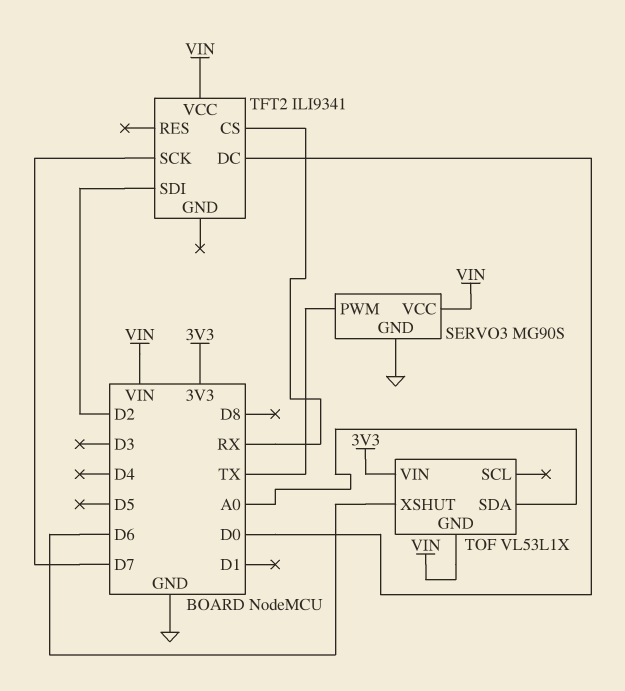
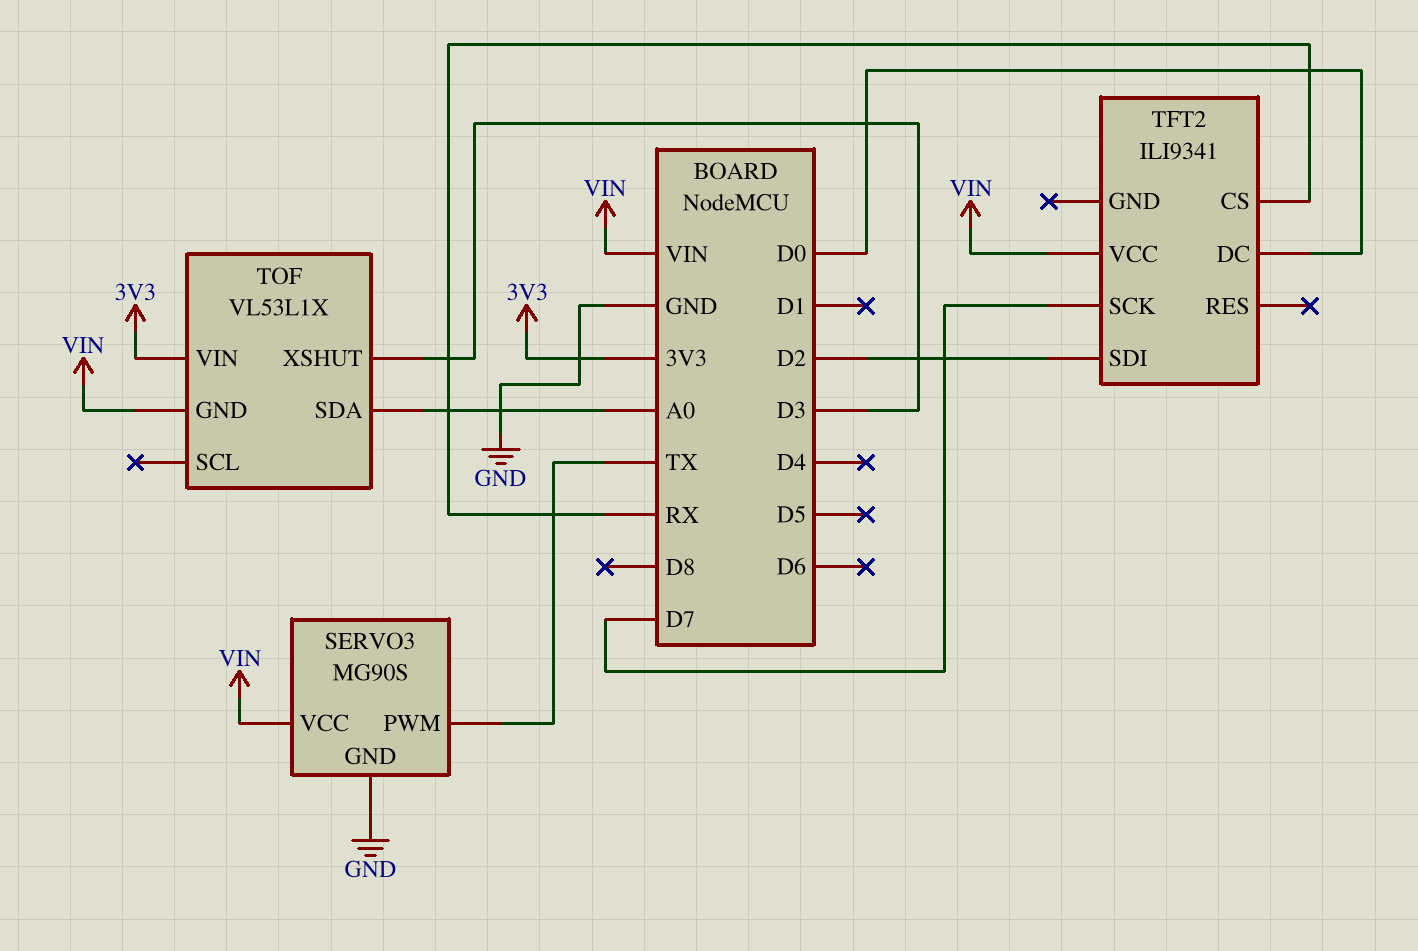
TOF pin XSHUT: D6 -> D3

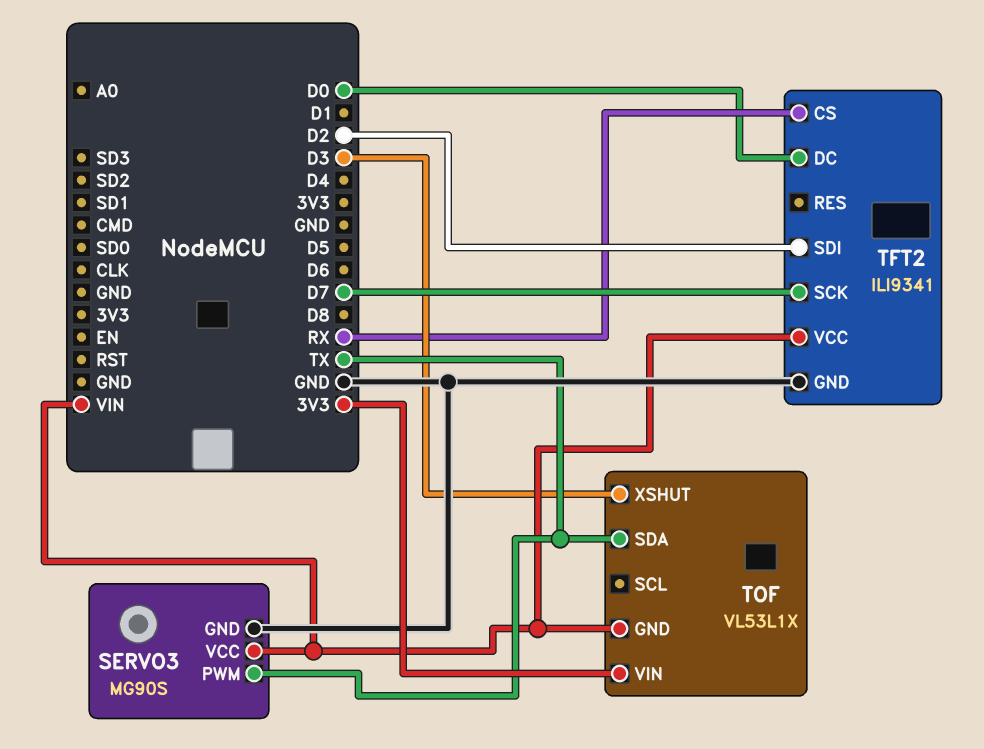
TFT2 pin GND: none -> GND
TOF pin SDA: A0 -> TX

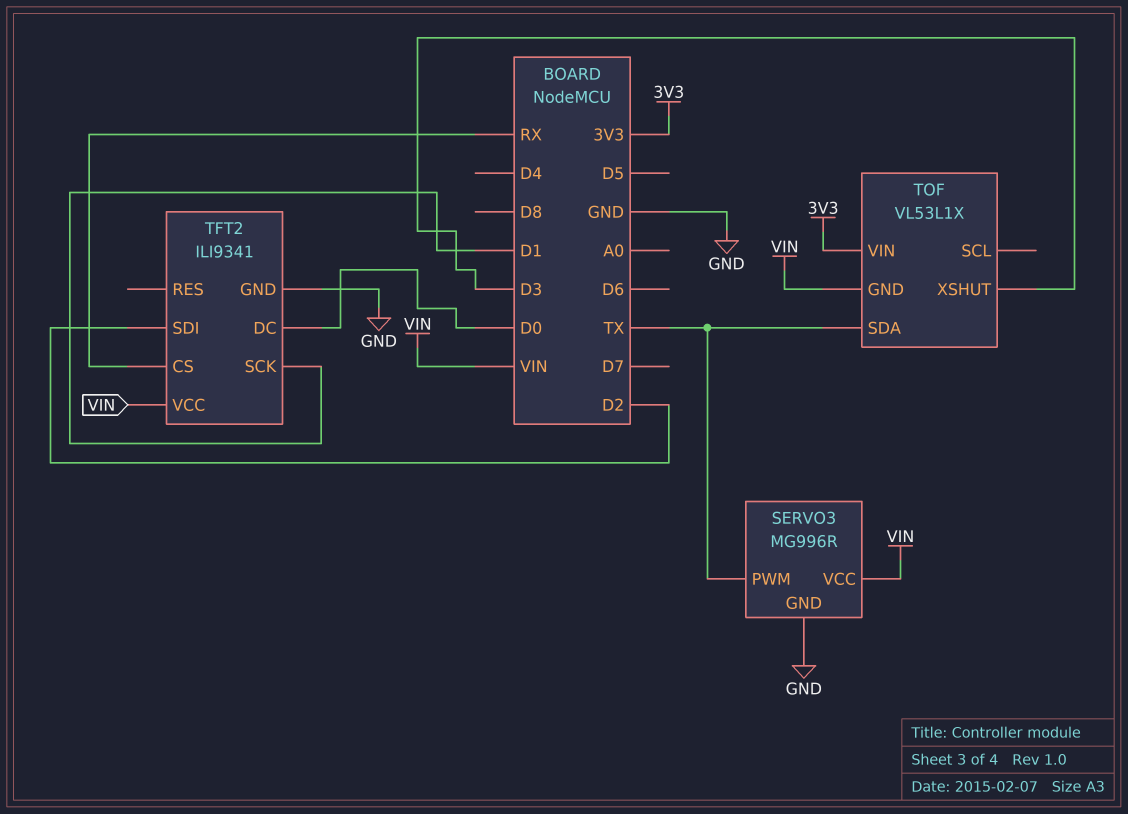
SERVO3: MG90S -> MG996R
TFT2 pin SCK: D7 -> D1

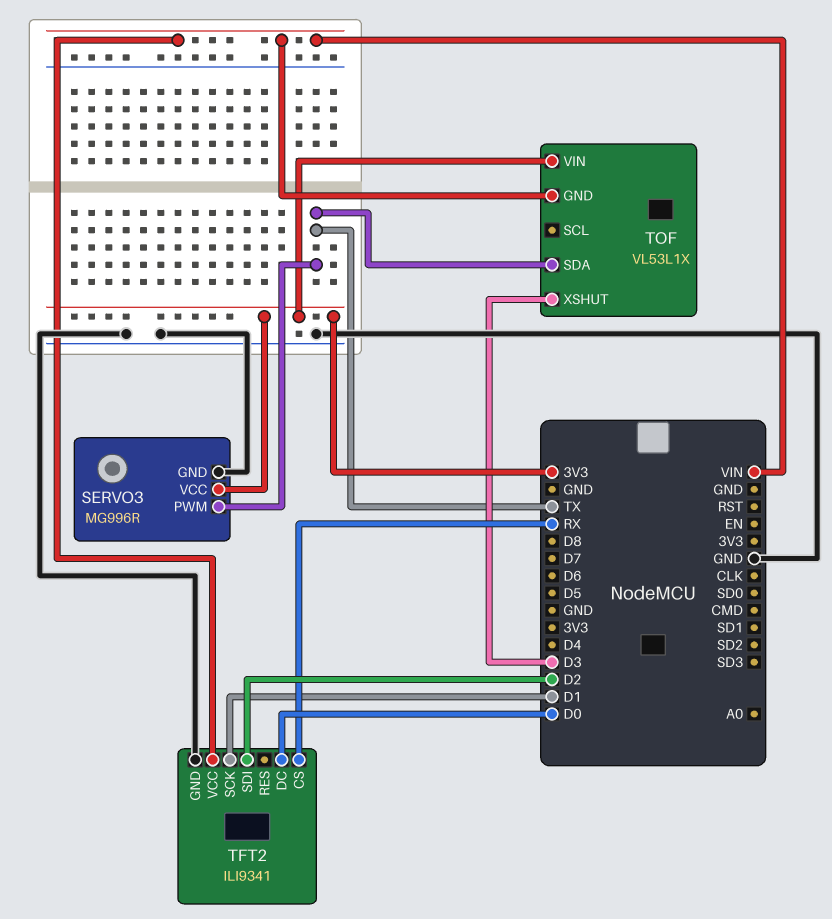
SERVO3 pin VCC: VIN -> 3V3

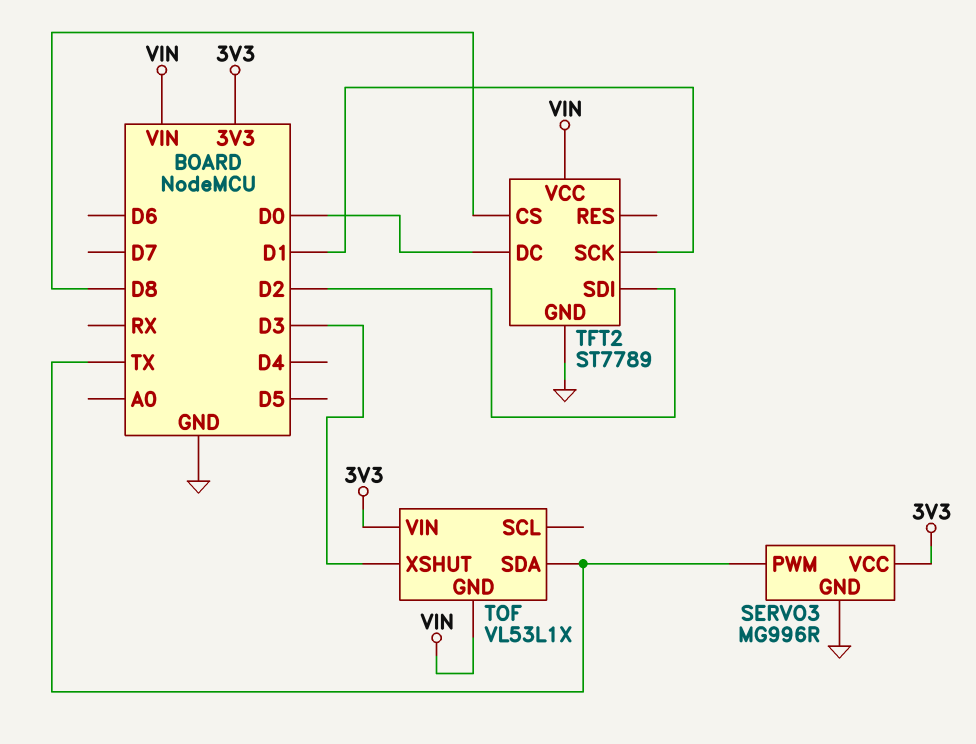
TFT2: ILI9341 -> ST7789
TFT2 pin CS: RX -> D8

